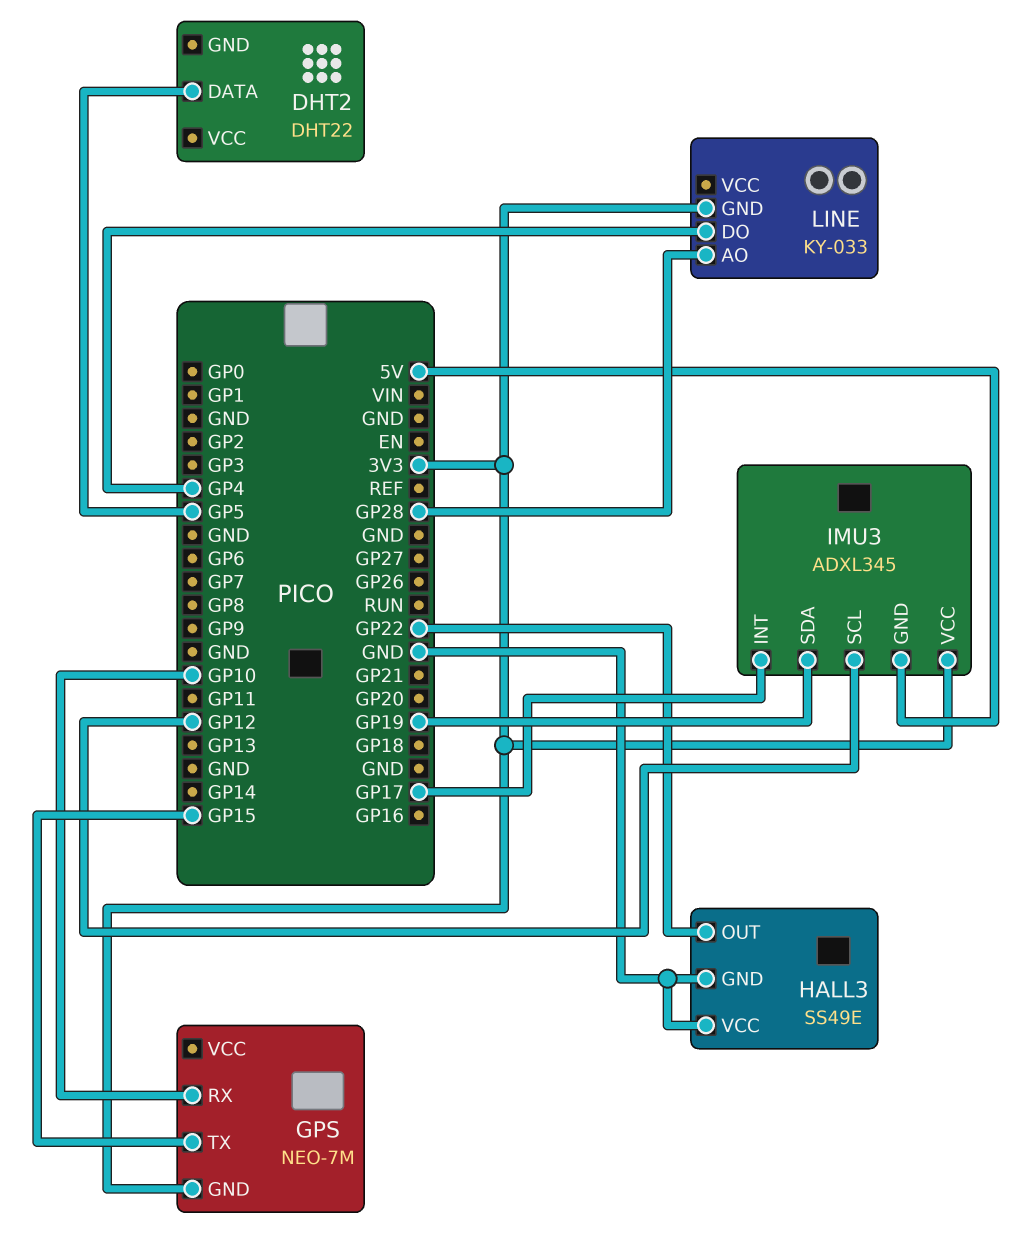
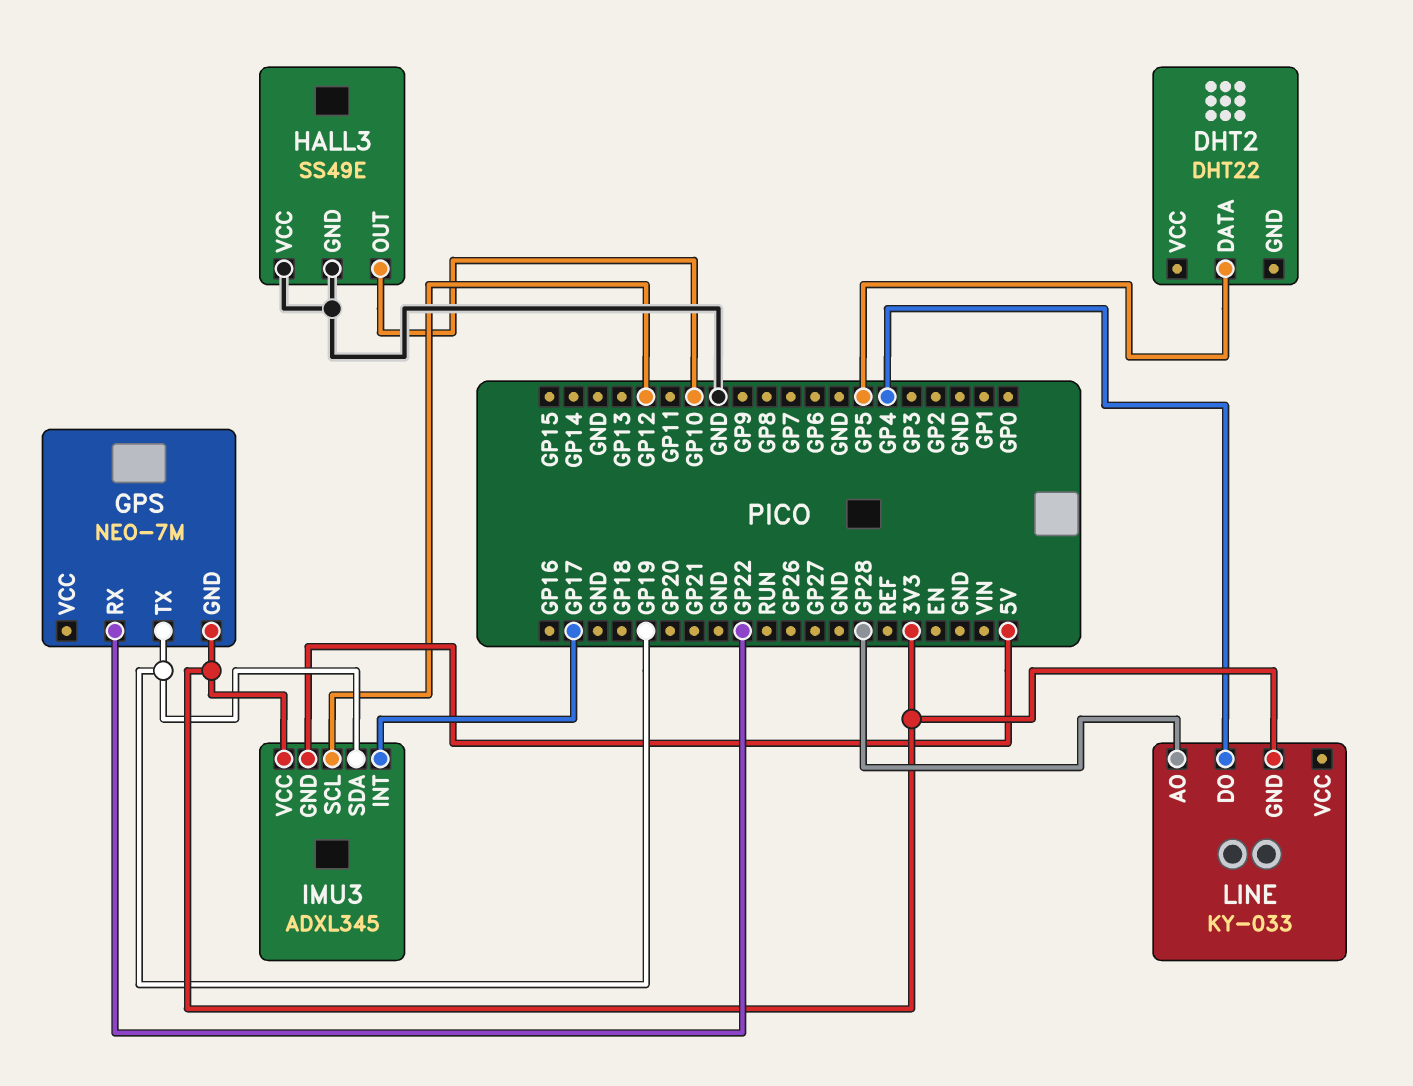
GPS pin RX: GP10 -> GP22
GPS pin TX: GP15 -> GP19
HALL3 pin OUT: GP22 -> GP10

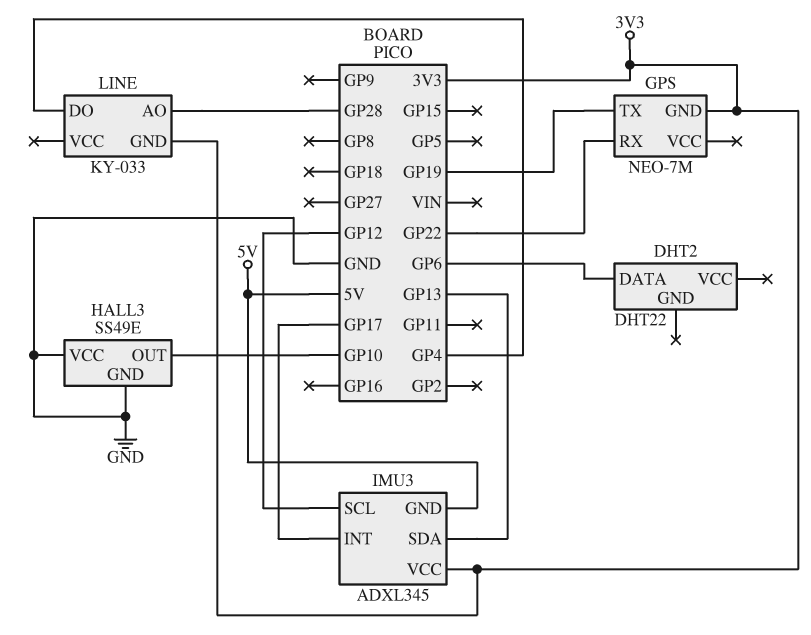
DHT2 pin DATA: GP5 -> GP6
IMU3 pin SDA: GP19 -> GP13

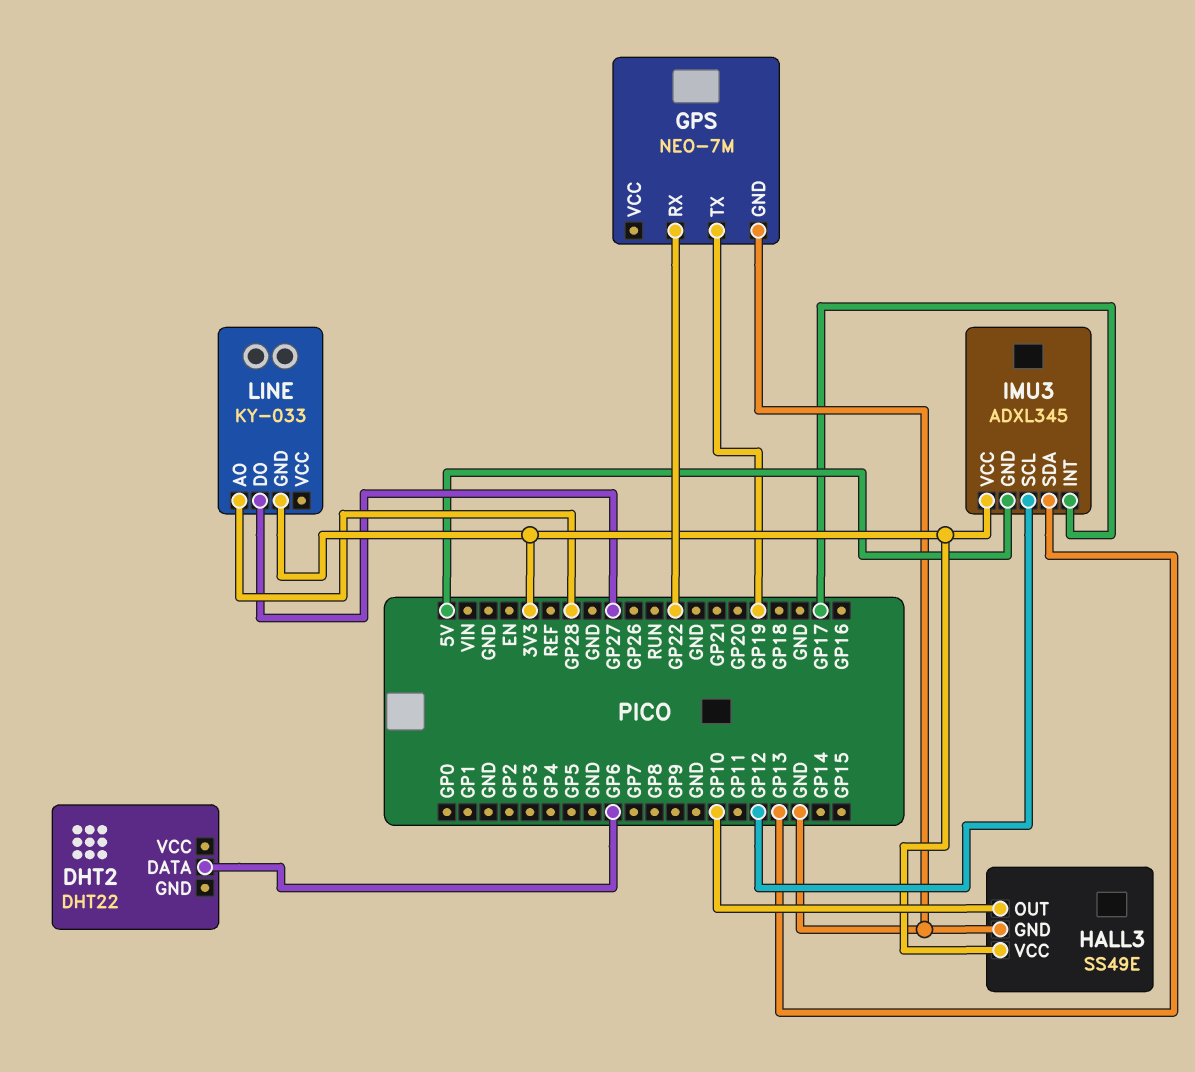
GPS pin GND: 3V3 -> GND
HALL3 pin VCC: GND -> 3V3
LINE pin DO: GP4 -> GP27

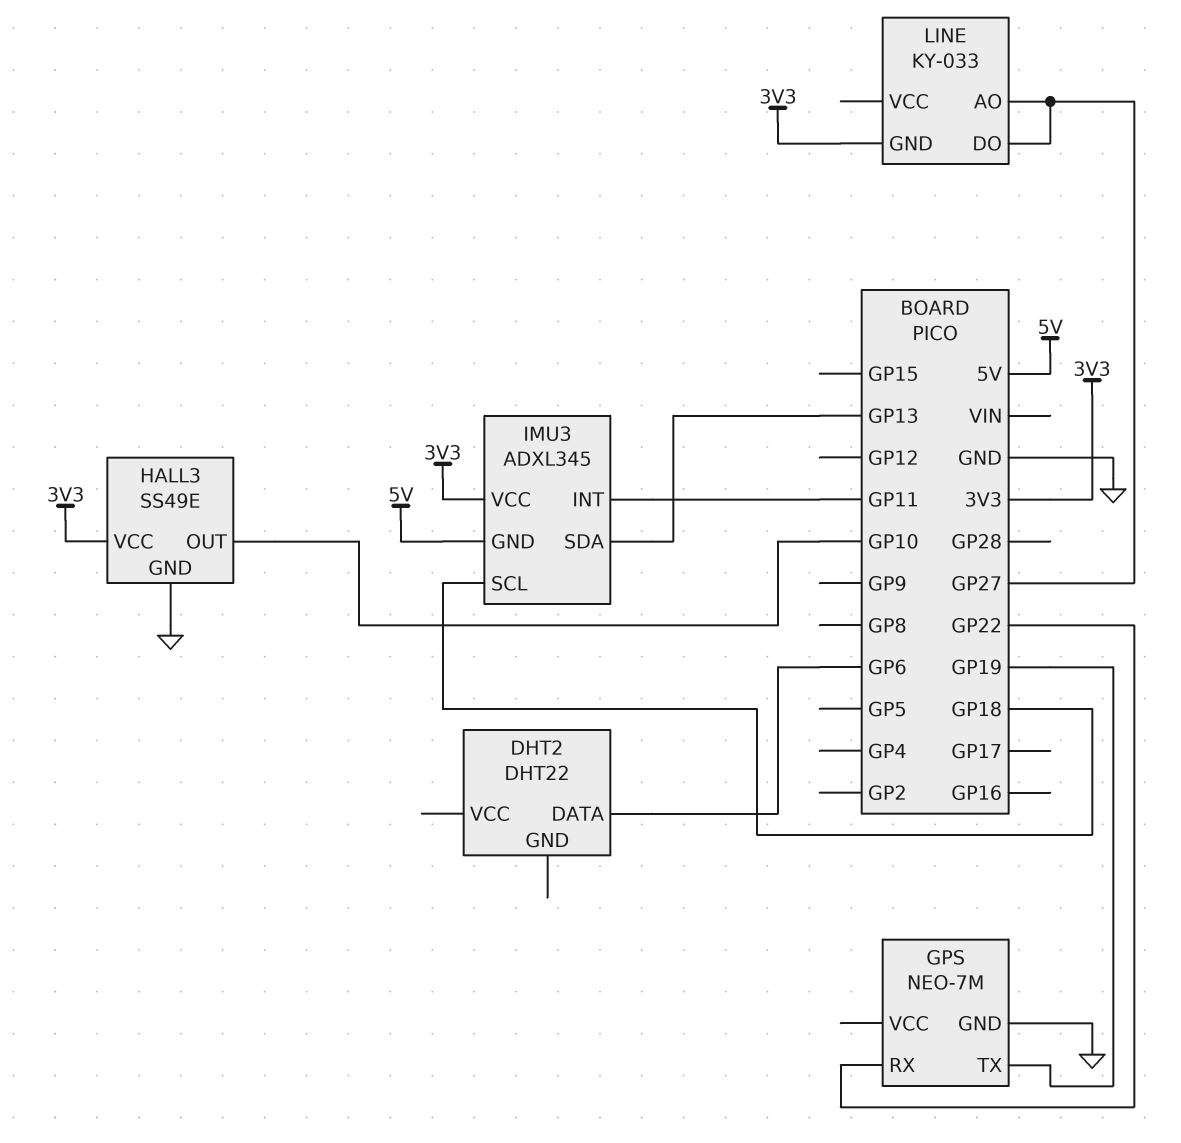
IMU3 pin INT: GP17 -> GP11
IMU3 pin SCL: GP12 -> GP18
LINE pin AO: GP28 -> GP27

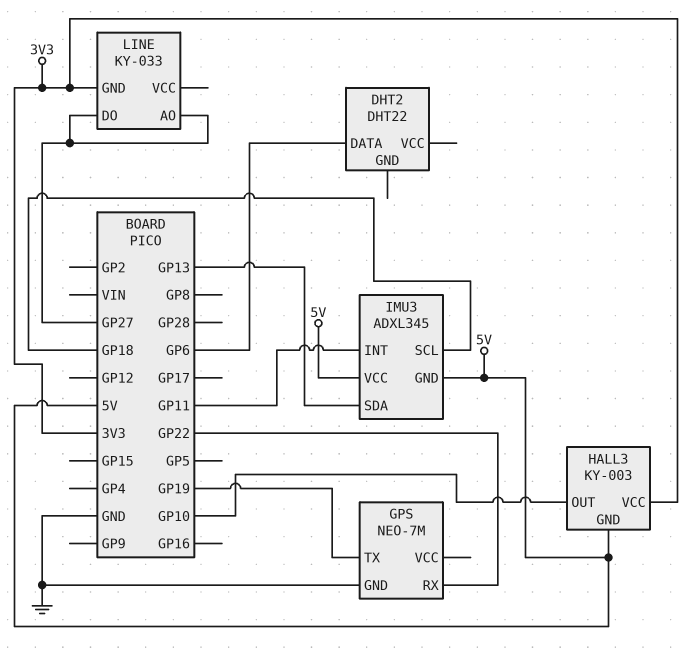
HALL3: SS49E -> KY-003
HALL3 pin GND: GND -> 5V
IMU3 pin VCC: 3V3 -> 5V

